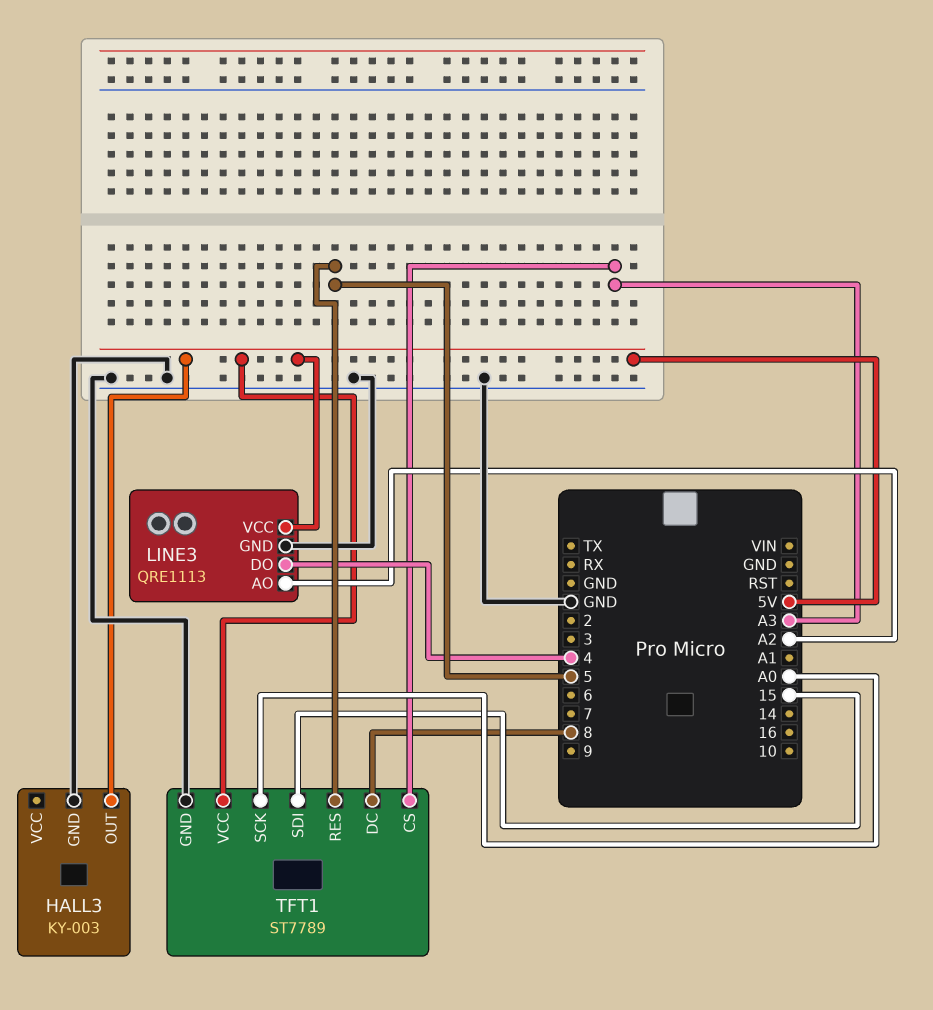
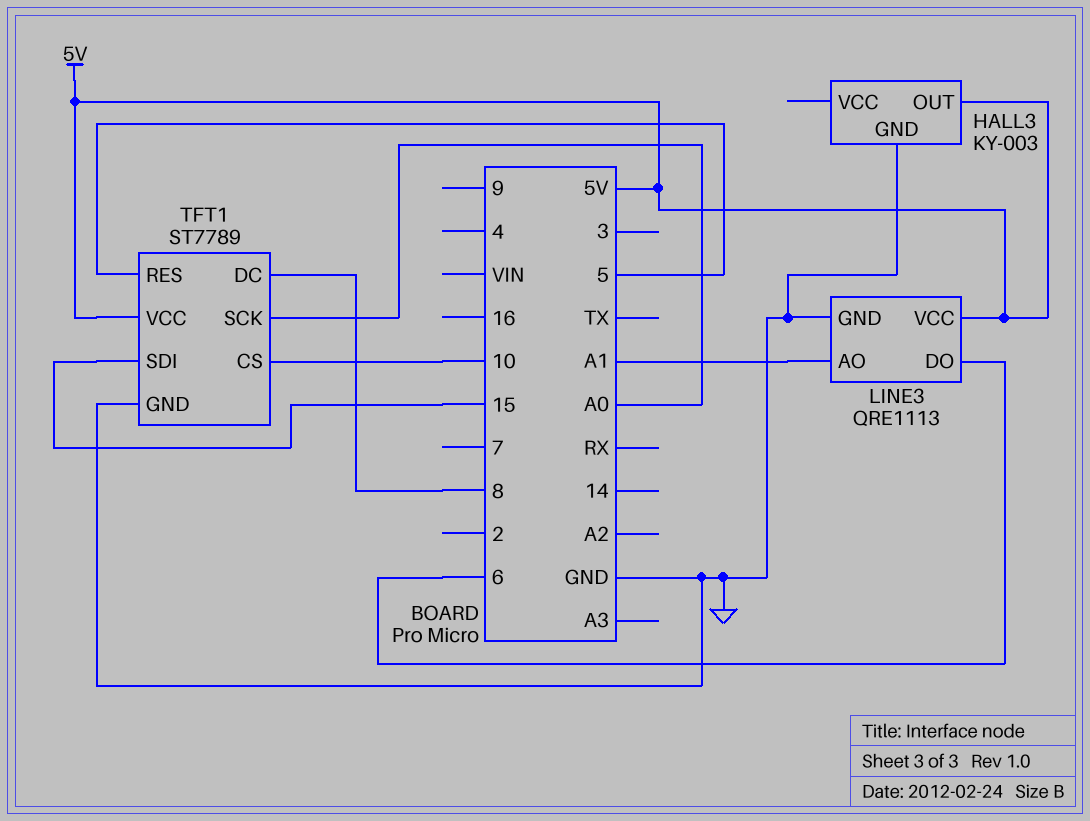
LINE3 pin AO: A2 -> A1
LINE3 pin DO: 4 -> 6
TFT1 pin CS: A3 -> 10

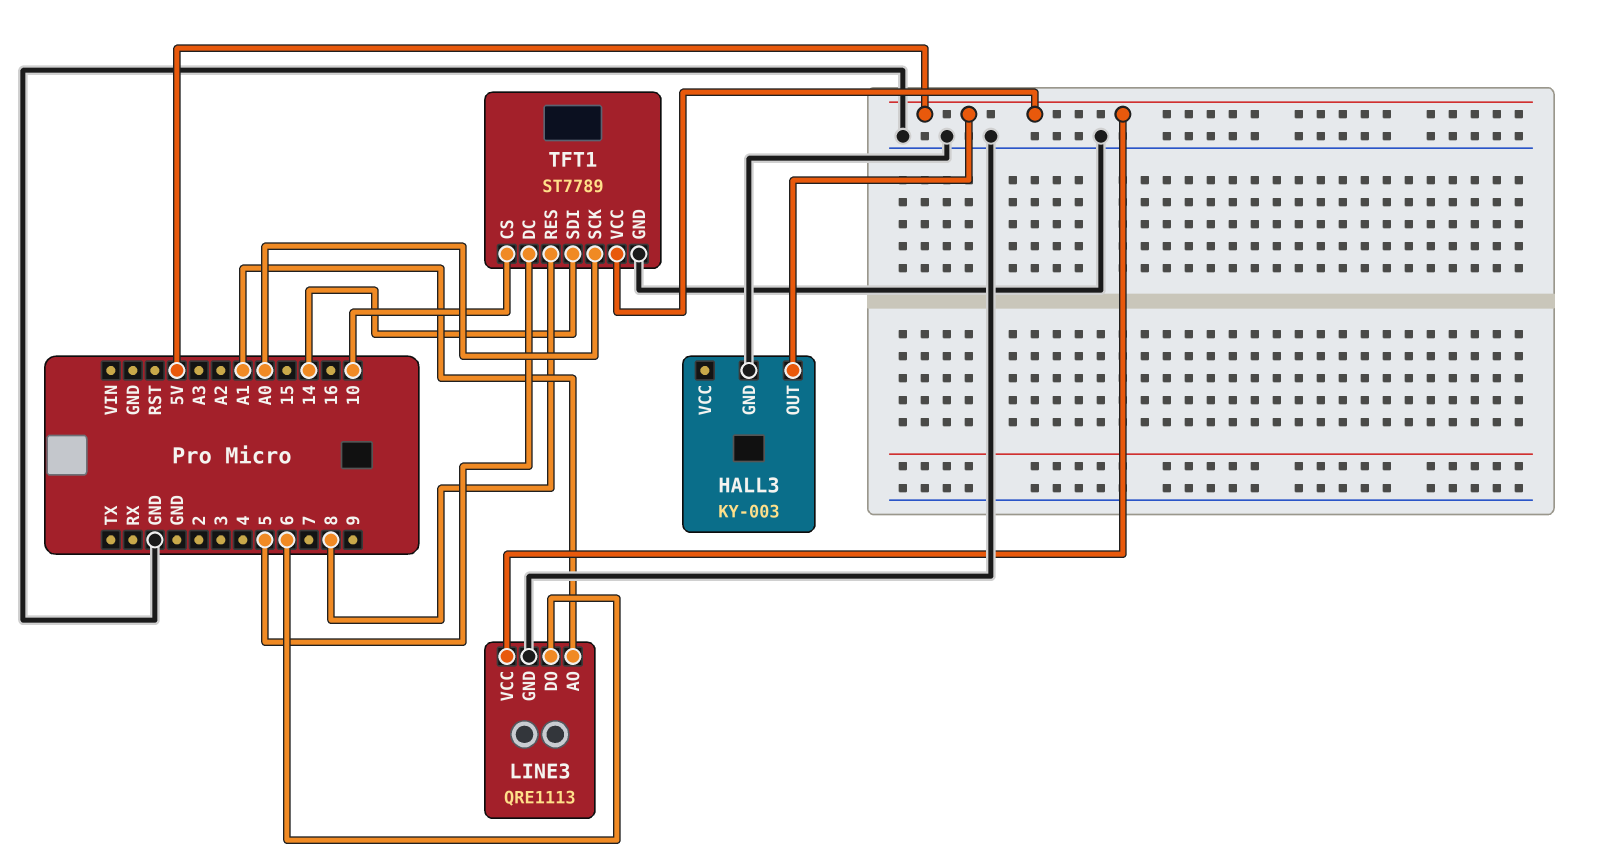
TFT1 pin DC: 8 -> 5
TFT1 pin RES: 5 -> 8
TFT1 pin SDI: 15 -> 14

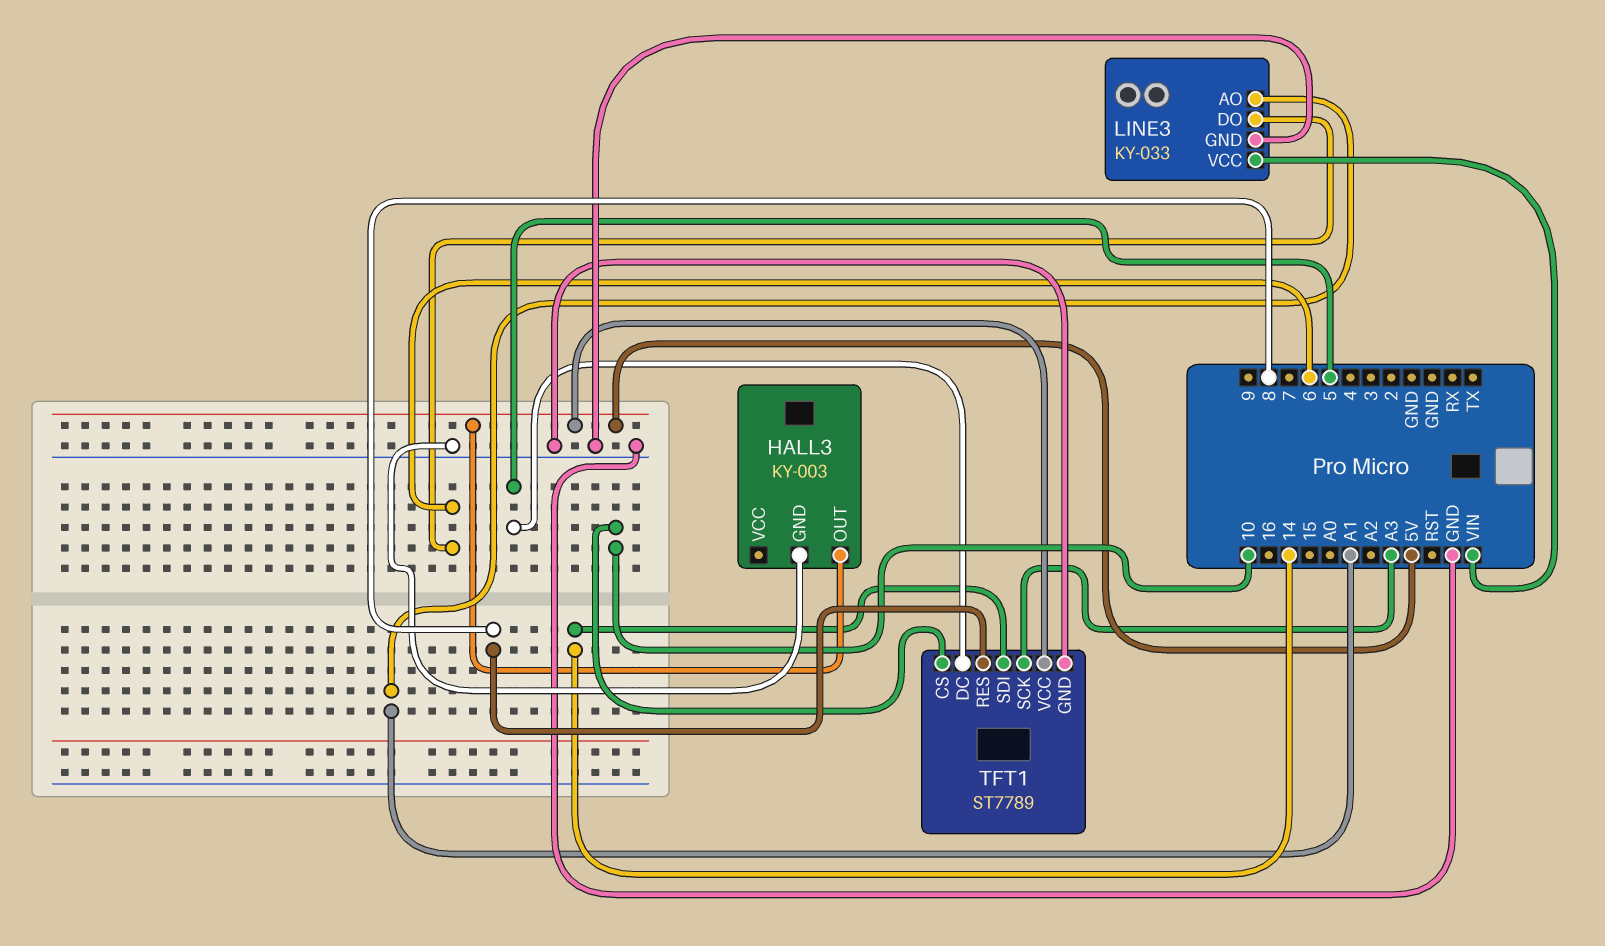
LINE3: QRE1113 -> KY-033
LINE3 pin VCC: 5V -> VIN
TFT1 pin SCK: A0 -> A3

